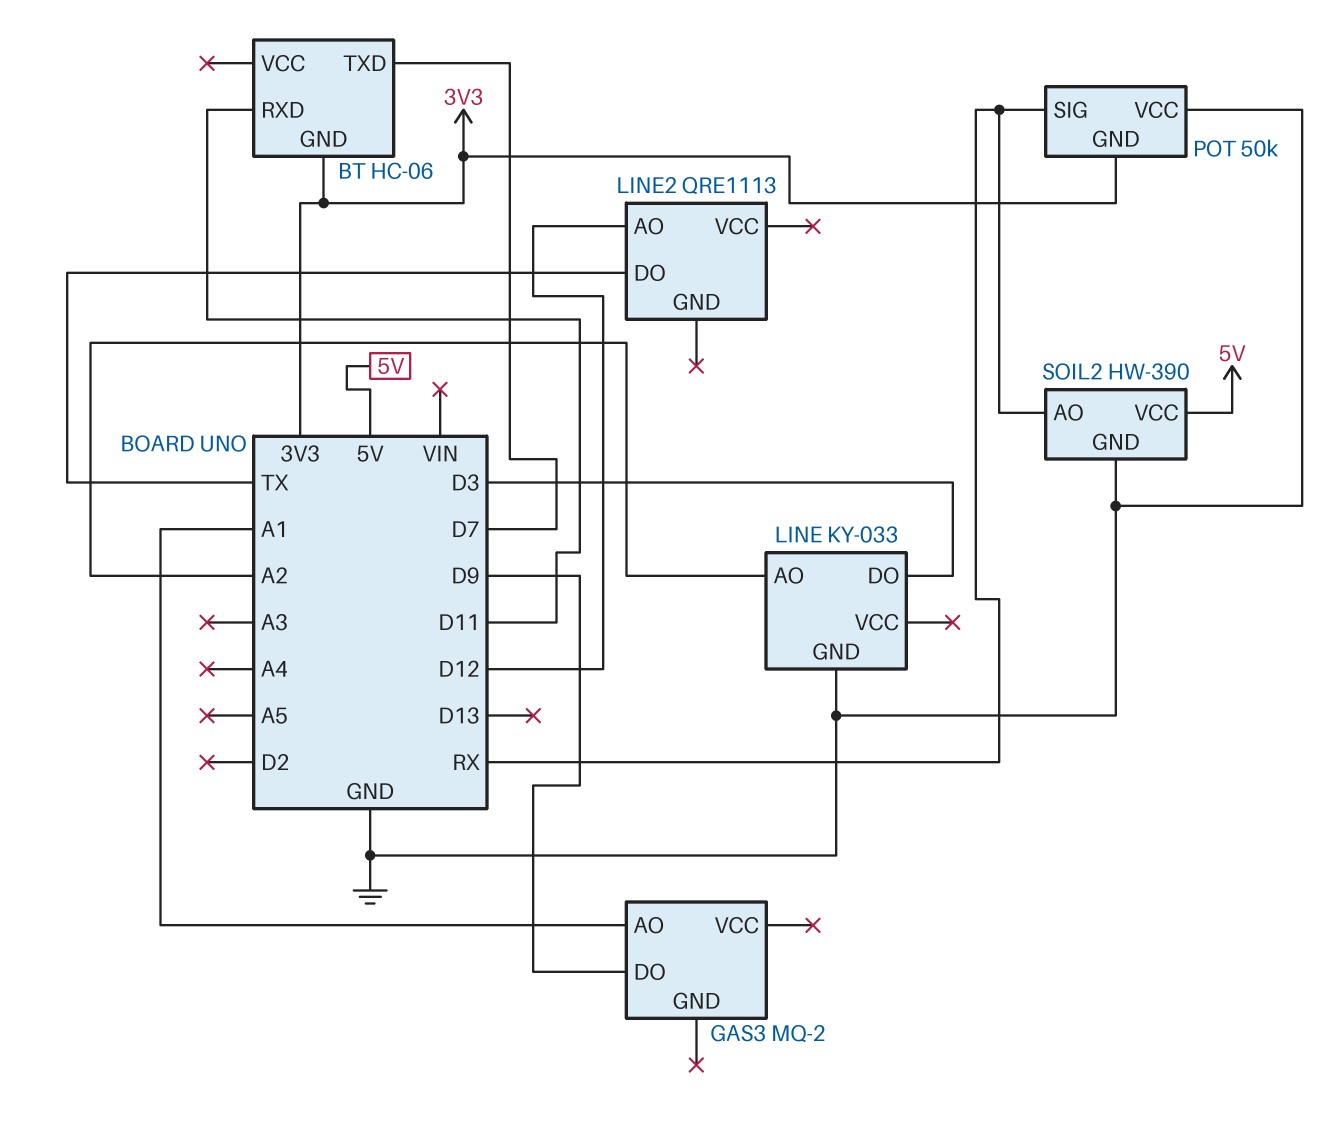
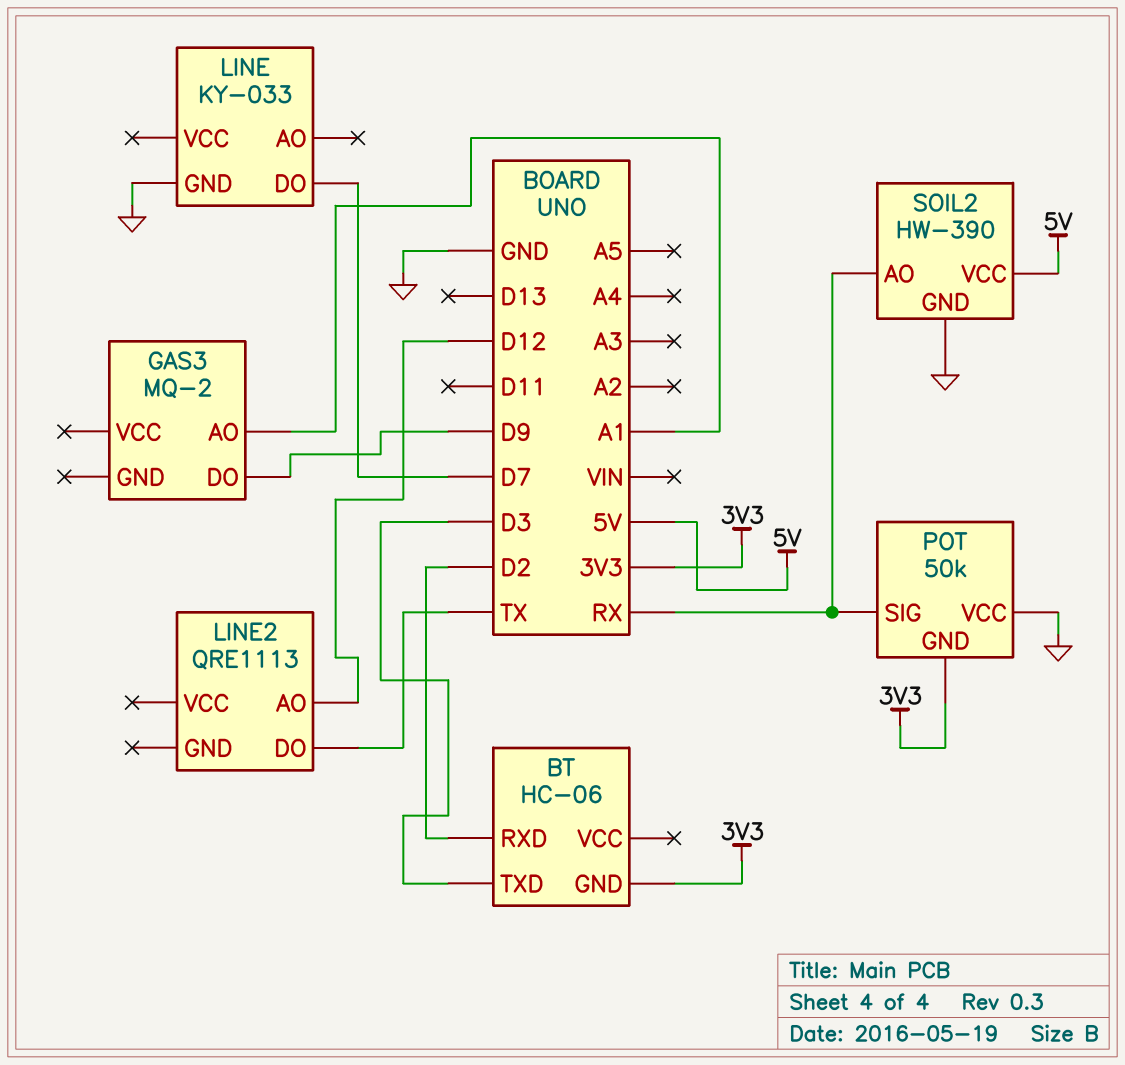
BT pin RXD: D11 -> D2
BT pin TXD: D7 -> D3
LINE pin AO: A2 -> none
LINE pin DO: D3 -> D7

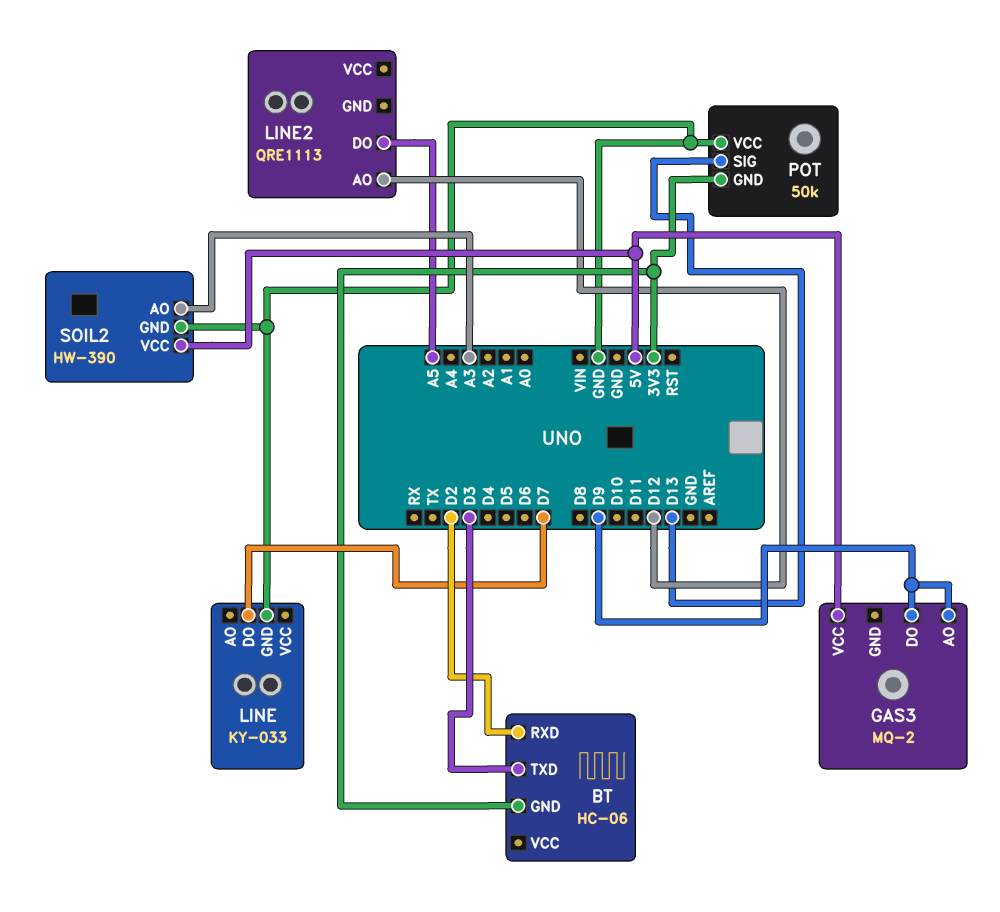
GAS3 pin AO: A1 -> D9
GAS3 pin VCC: none -> 5V
LINE2 pin DO: TX -> A5
POT pin SIG: RX -> D13
SOIL2 pin AO: RX -> A3

